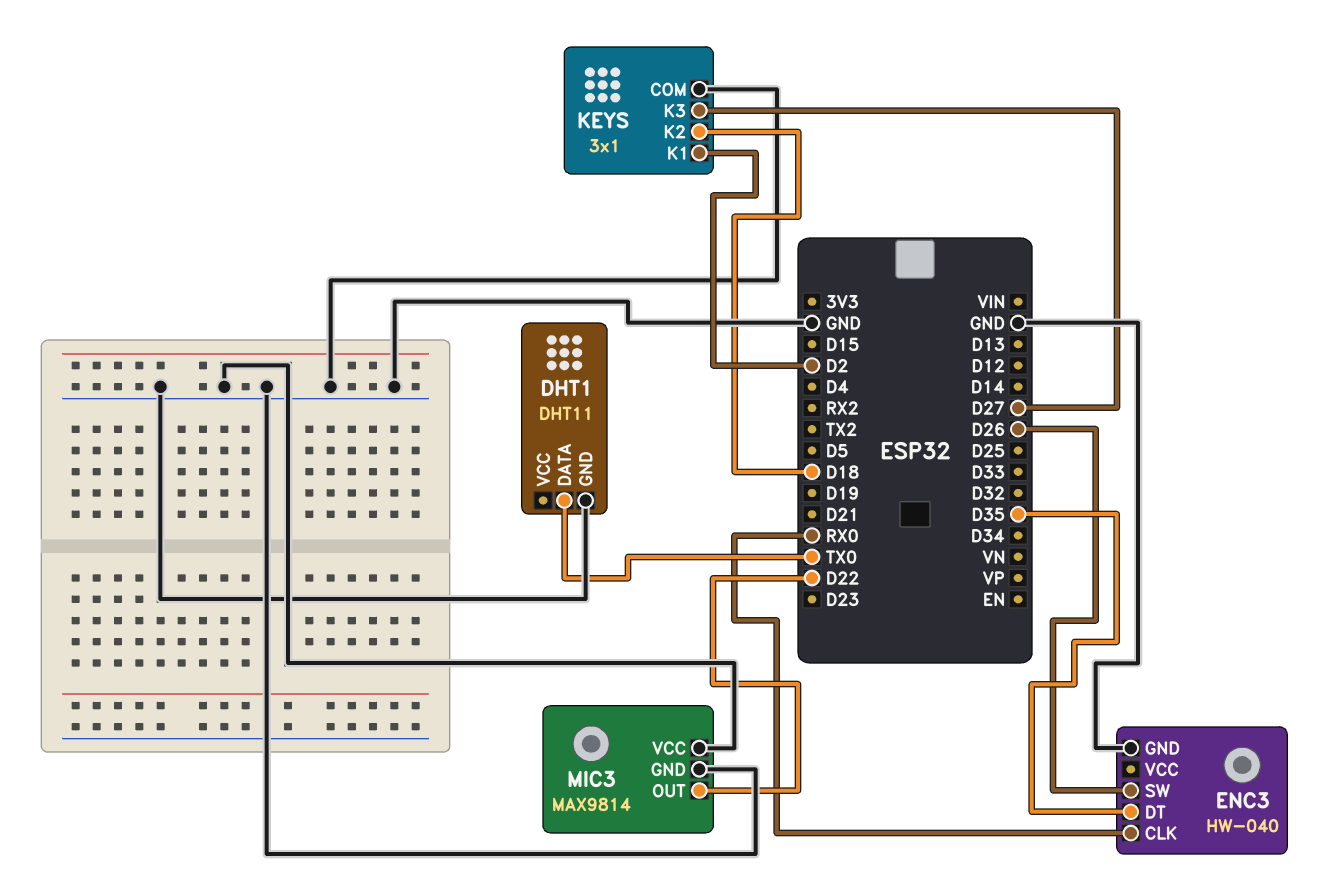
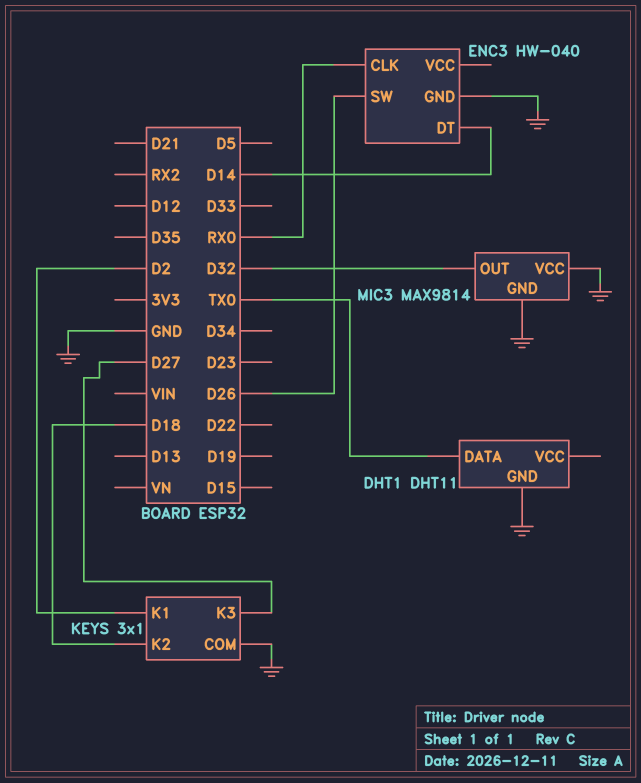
ENC3 pin DT: D35 -> D14
MIC3 pin OUT: D22 -> D32

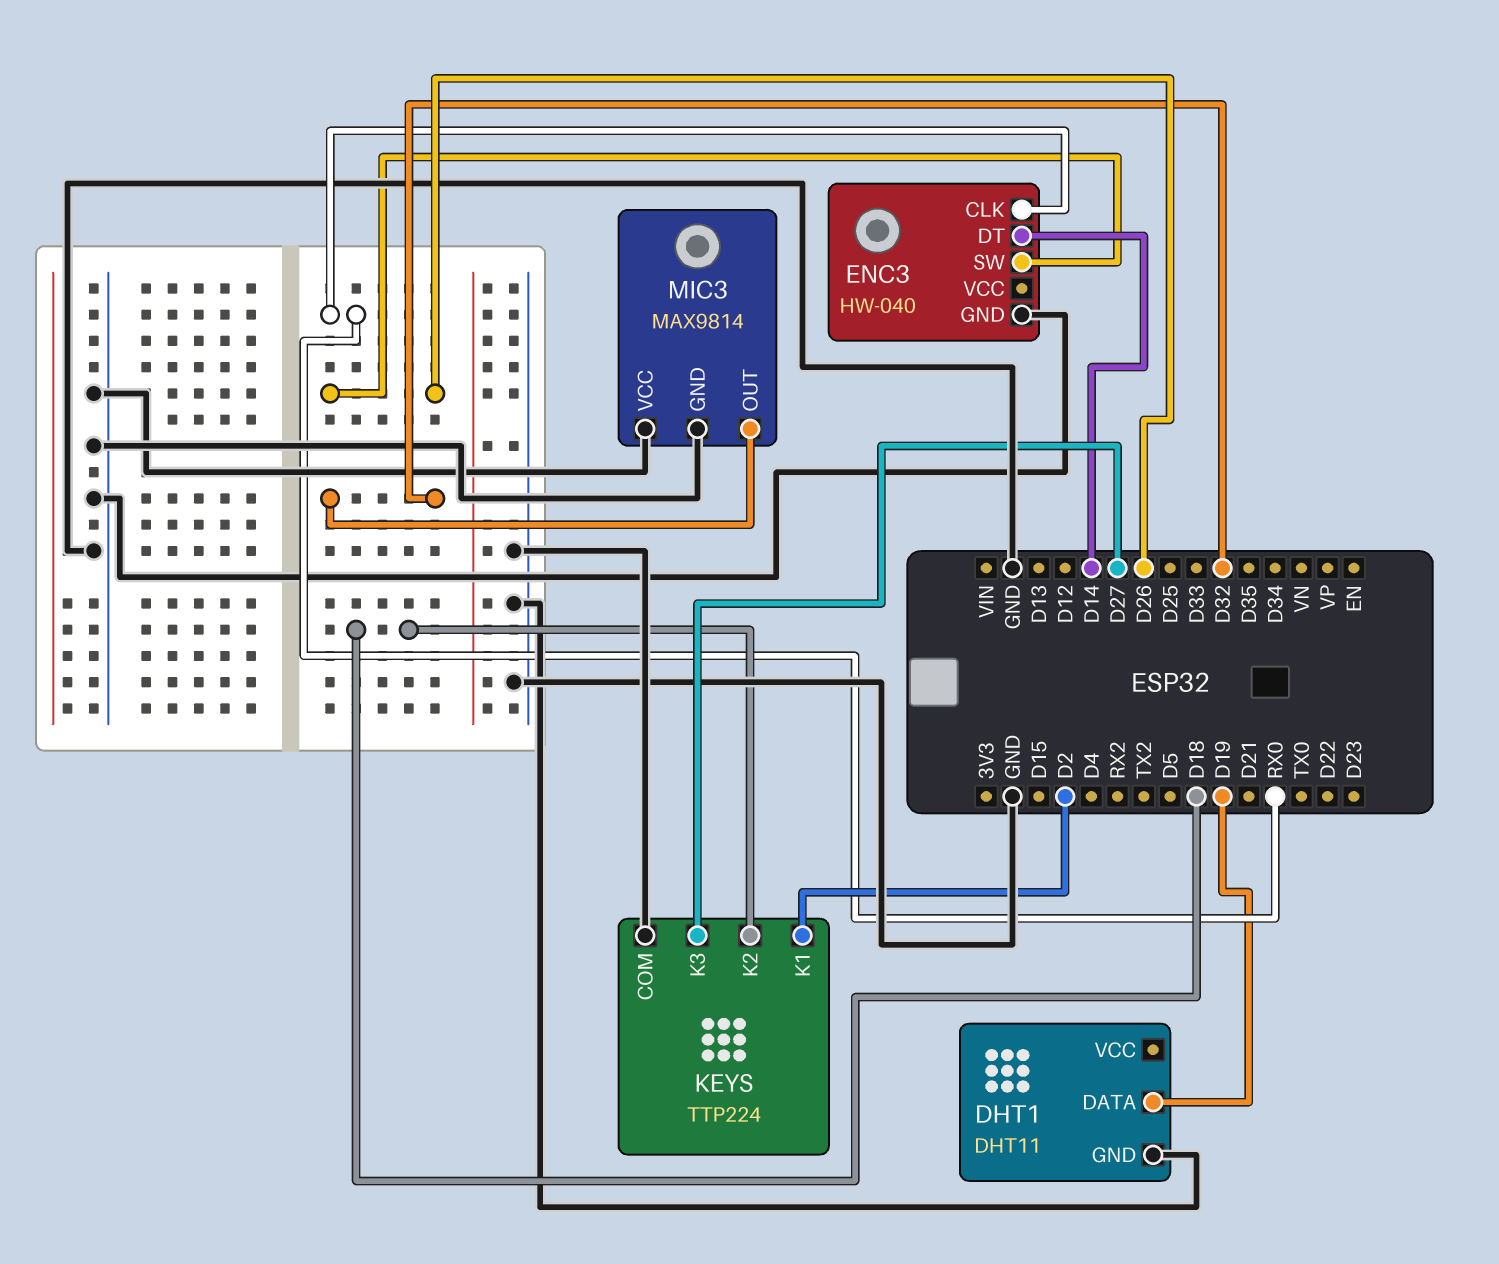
DHT1 pin DATA: TX0 -> D19
KEYS: 3x1 -> TTP224

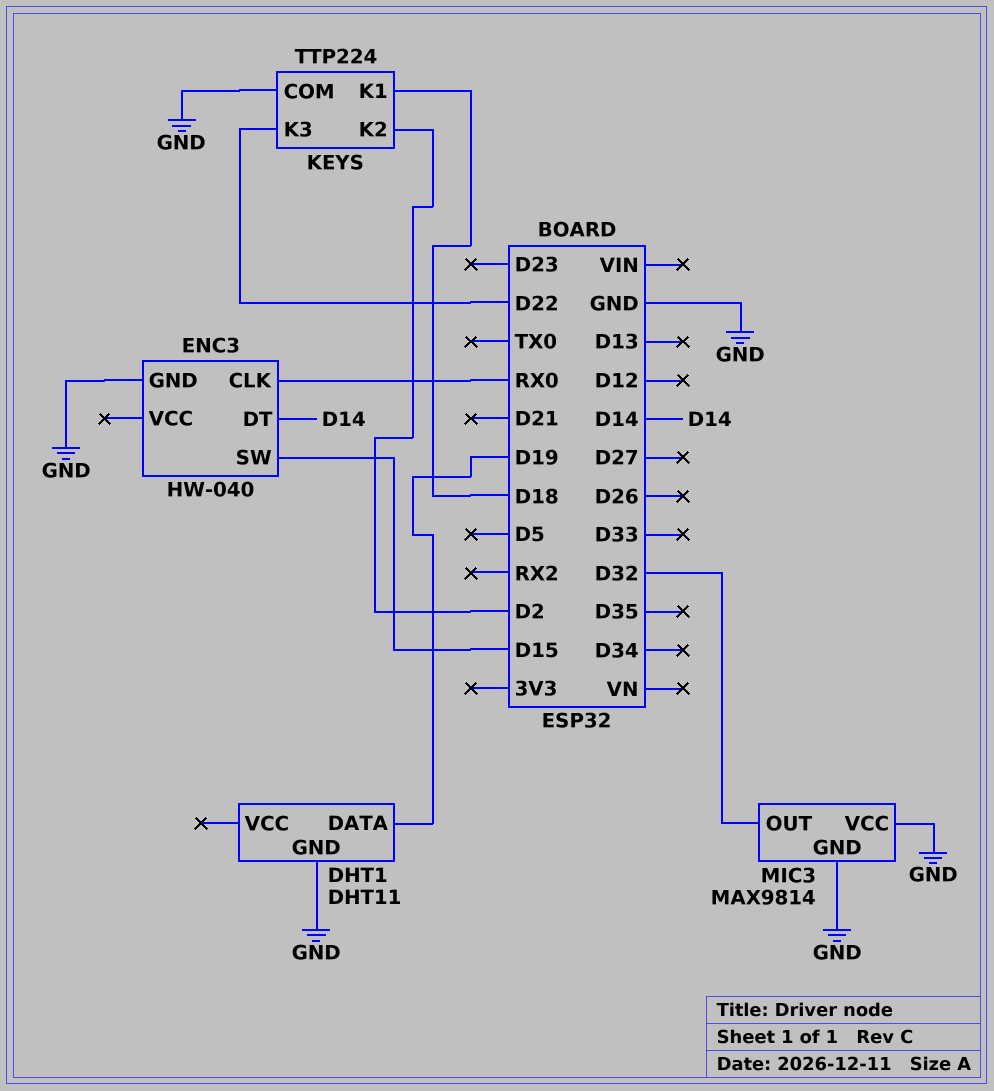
ENC3 pin SW: D26 -> D15
KEYS pin K1: D2 -> D18
KEYS pin K2: D18 -> D2
KEYS pin K3: D27 -> D22

